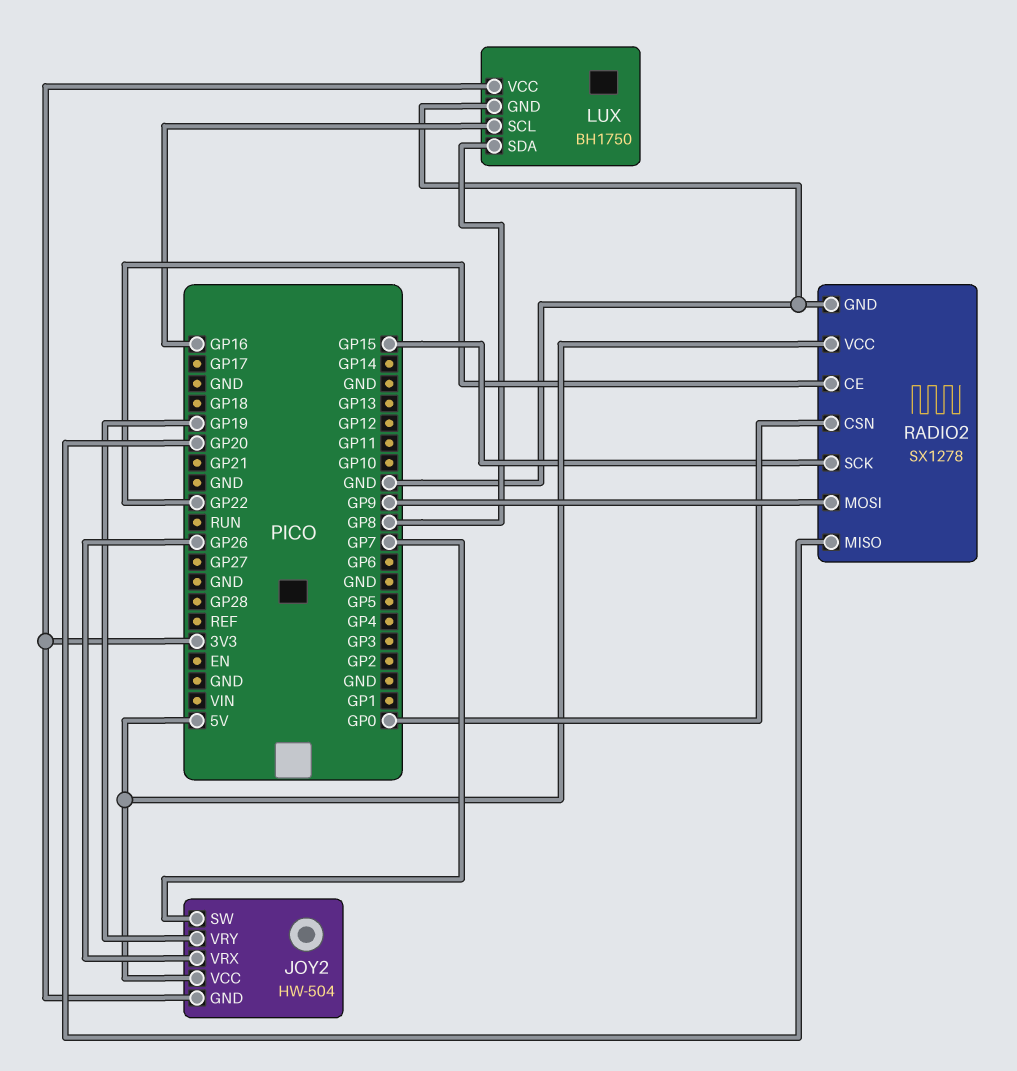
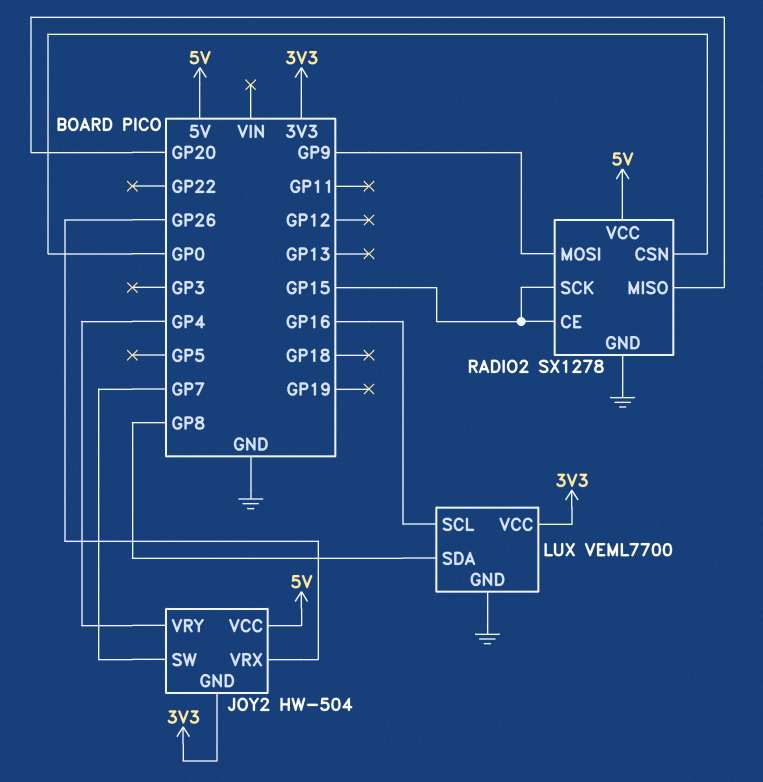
JOY2 pin VRY: GP19 -> GP4
LUX: BH1750 -> VEML7700
RADIO2 pin CE: GP22 -> GP15

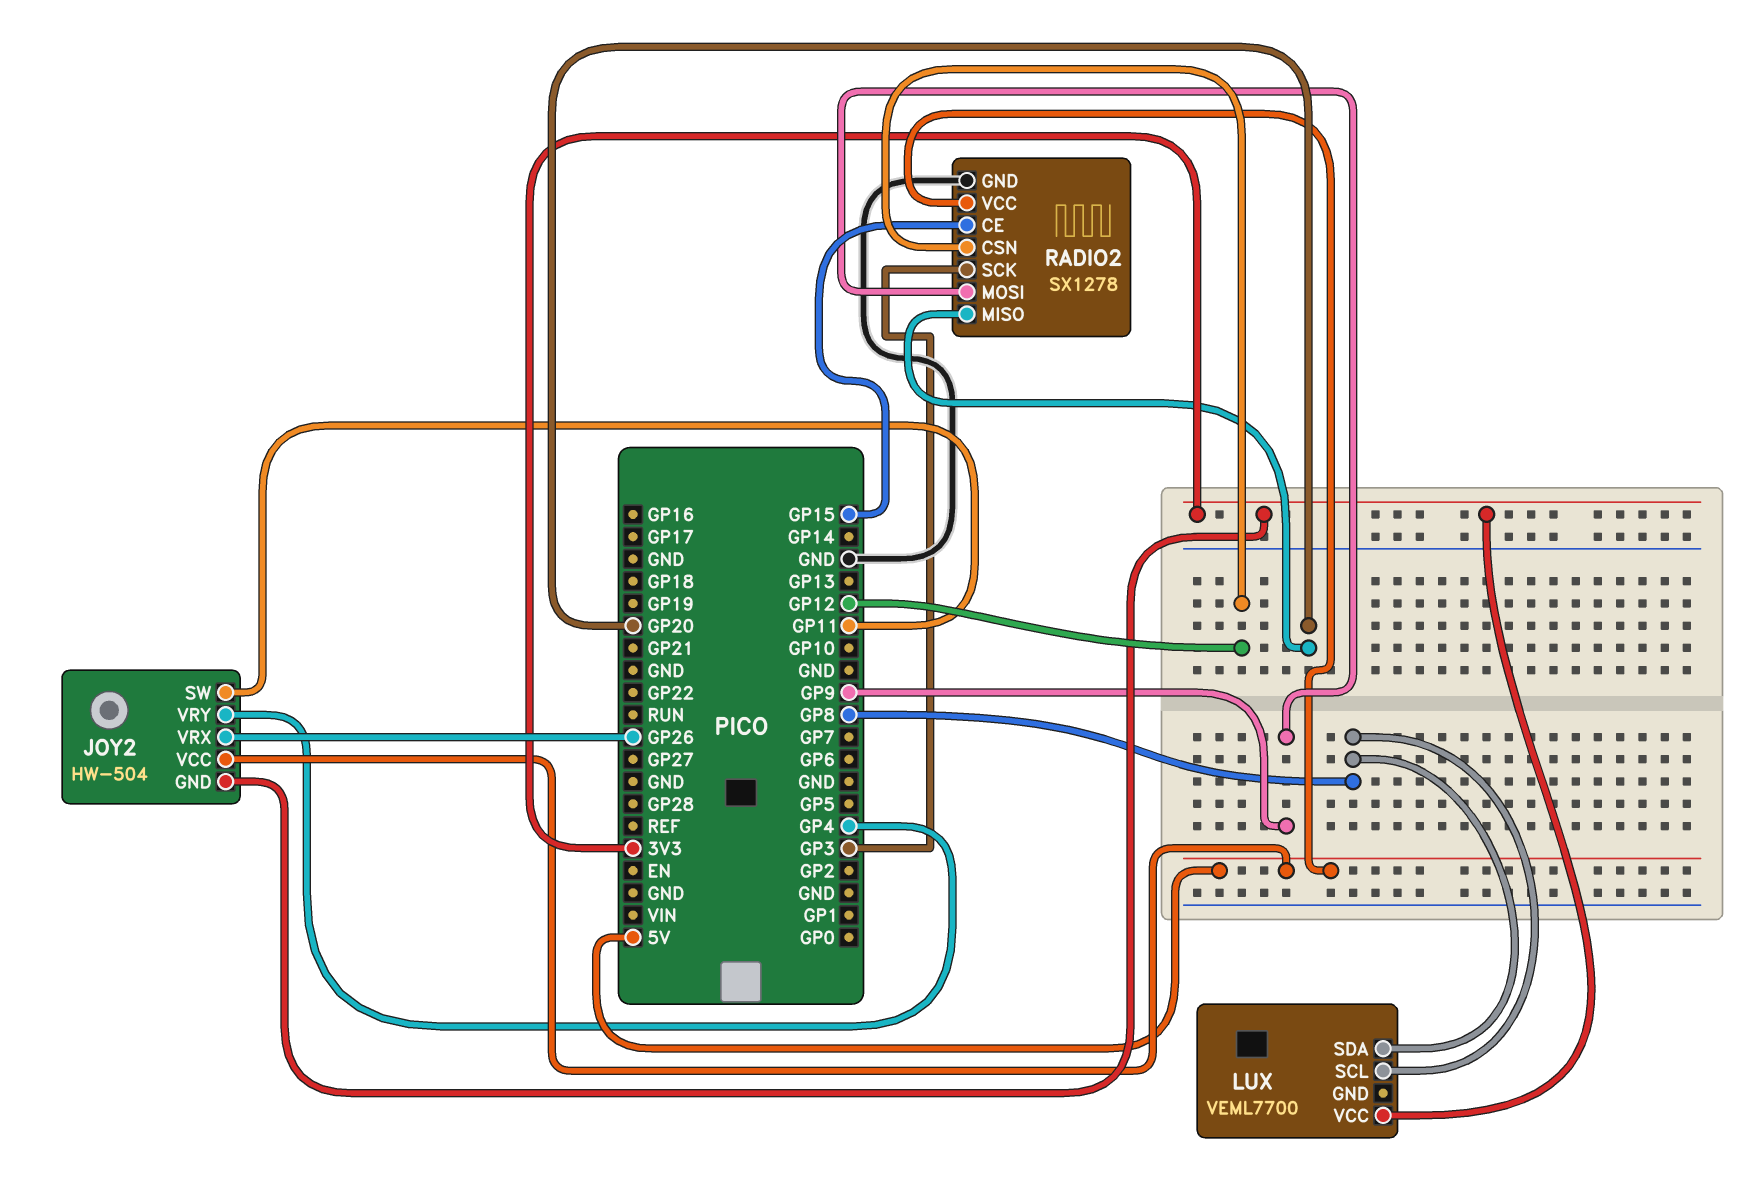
JOY2 pin SW: GP7 -> GP11
LUX pin GND: GND -> none
LUX pin SCL: GP16 -> GP8
RADIO2 pin CSN: GP0 -> GP12
RADIO2 pin SCK: GP15 -> GP3

